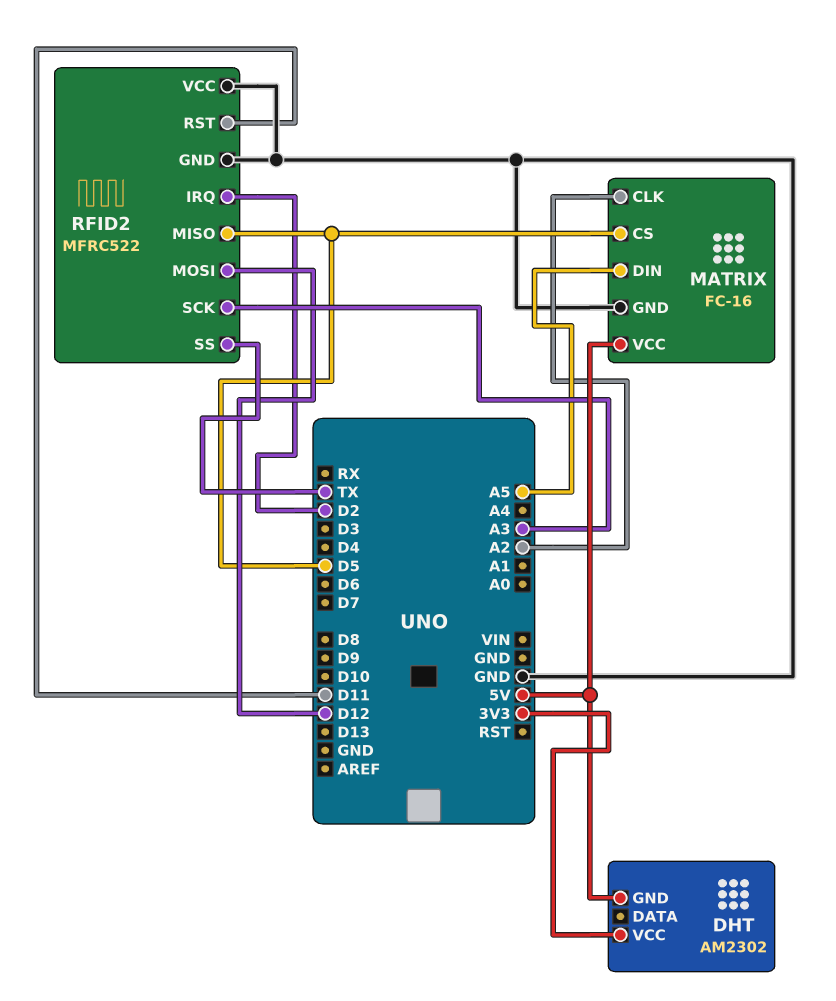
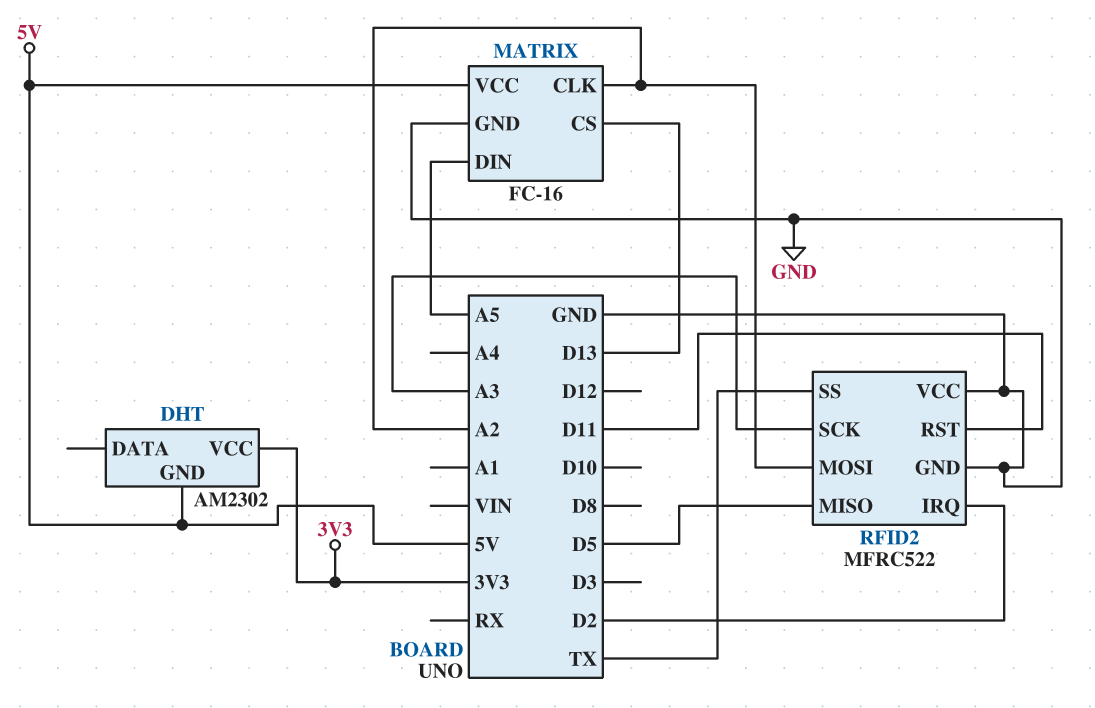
MATRIX pin CS: D5 -> D13
RFID2 pin MOSI: D12 -> A2

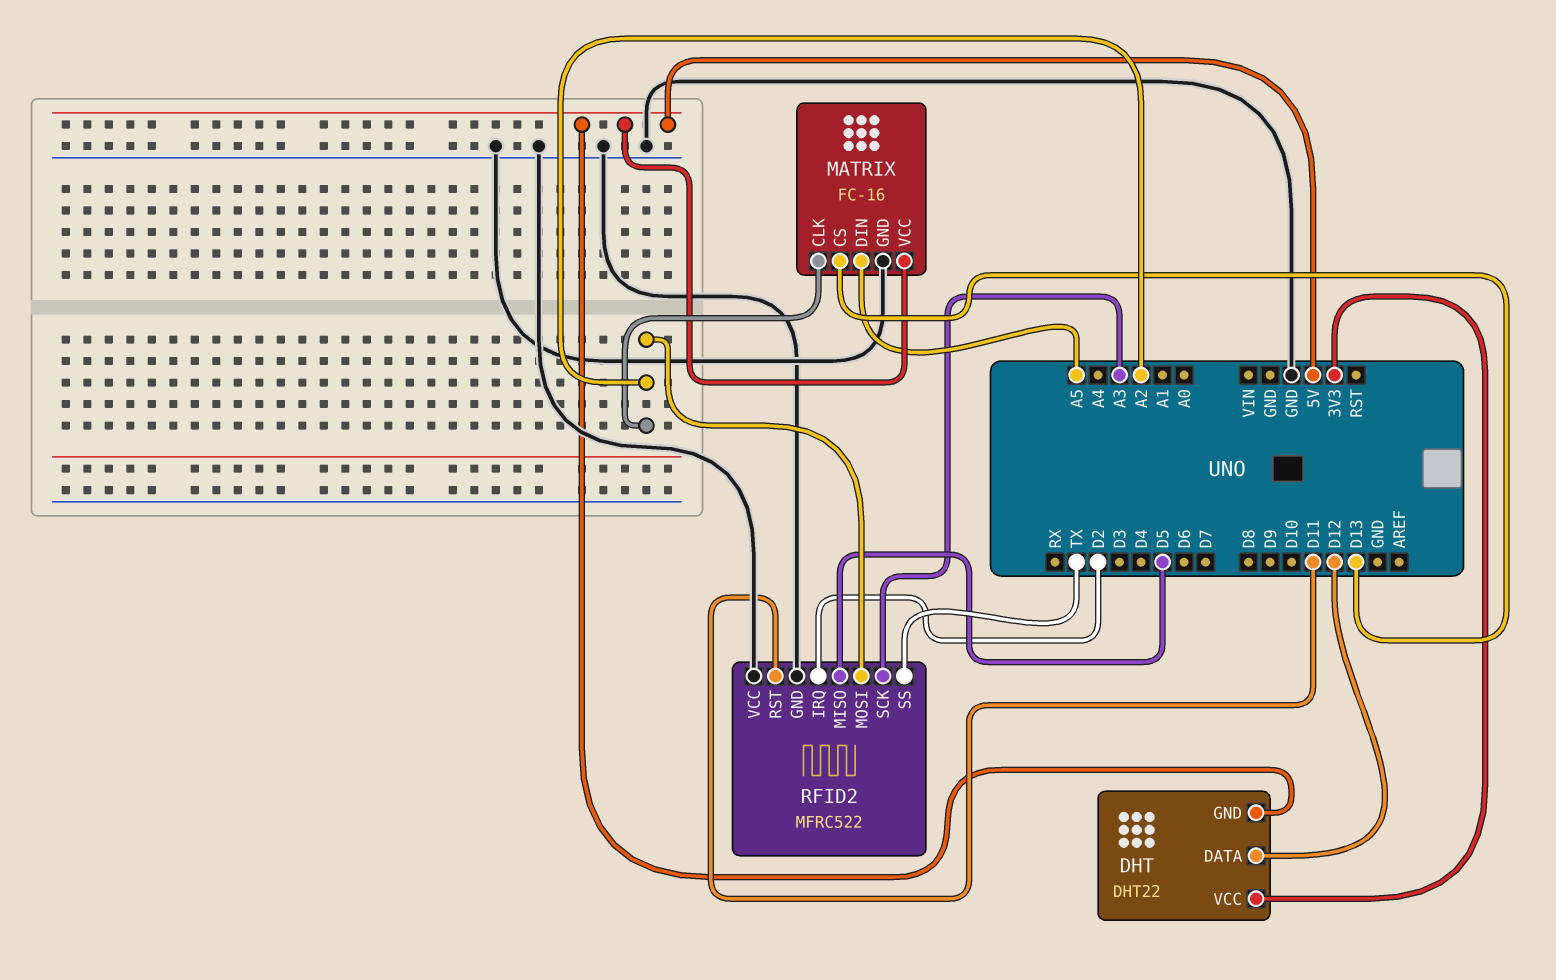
DHT: AM2302 -> DHT22
DHT pin DATA: none -> D12

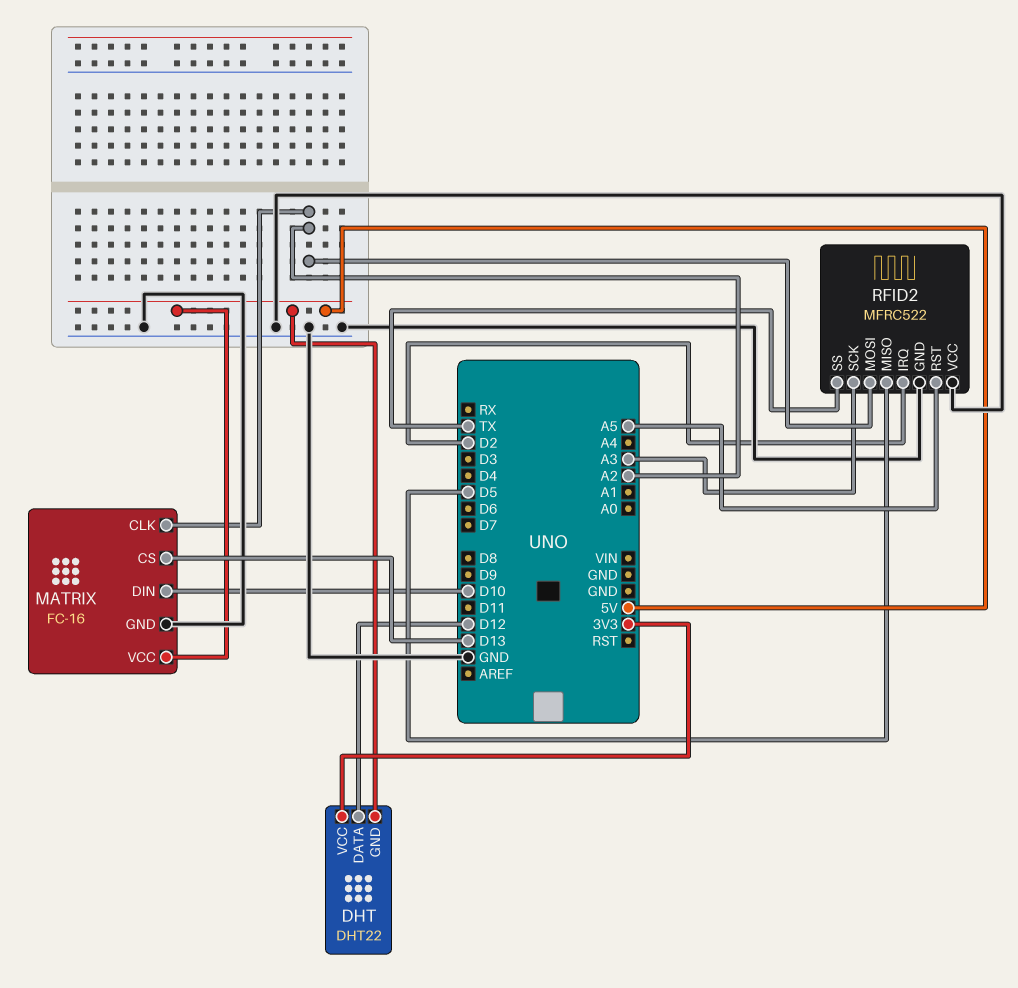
MATRIX pin DIN: A5 -> D10
RFID2 pin RST: D11 -> A5

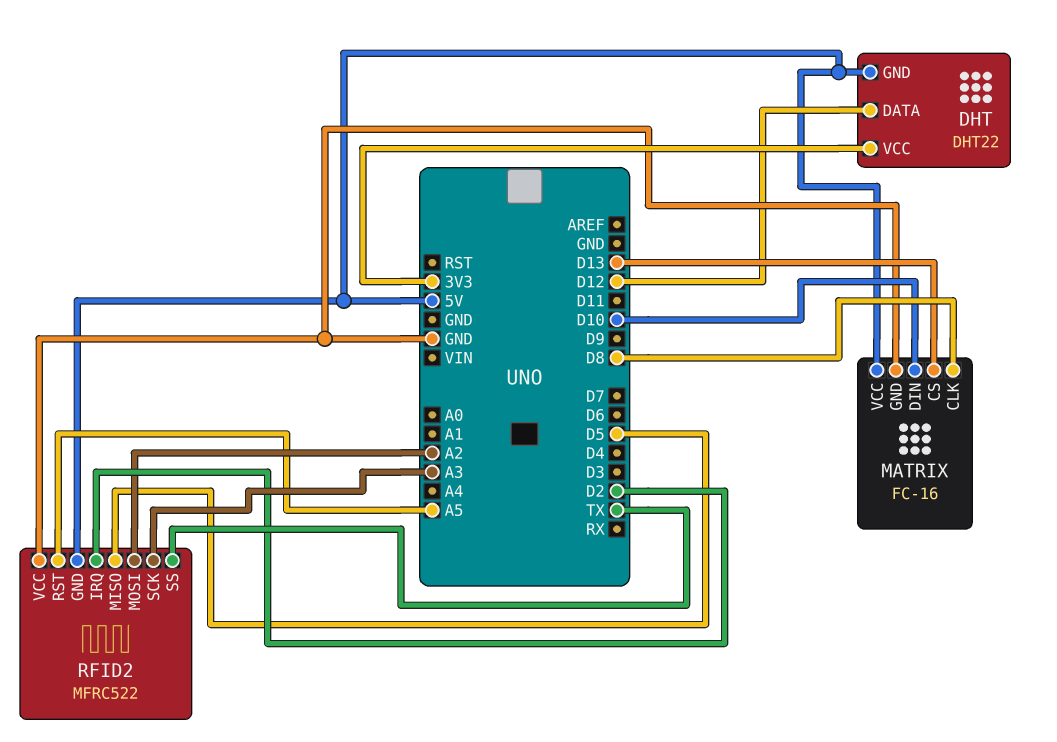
MATRIX pin CLK: A2 -> D8
RFID2 pin GND: GND -> 5V

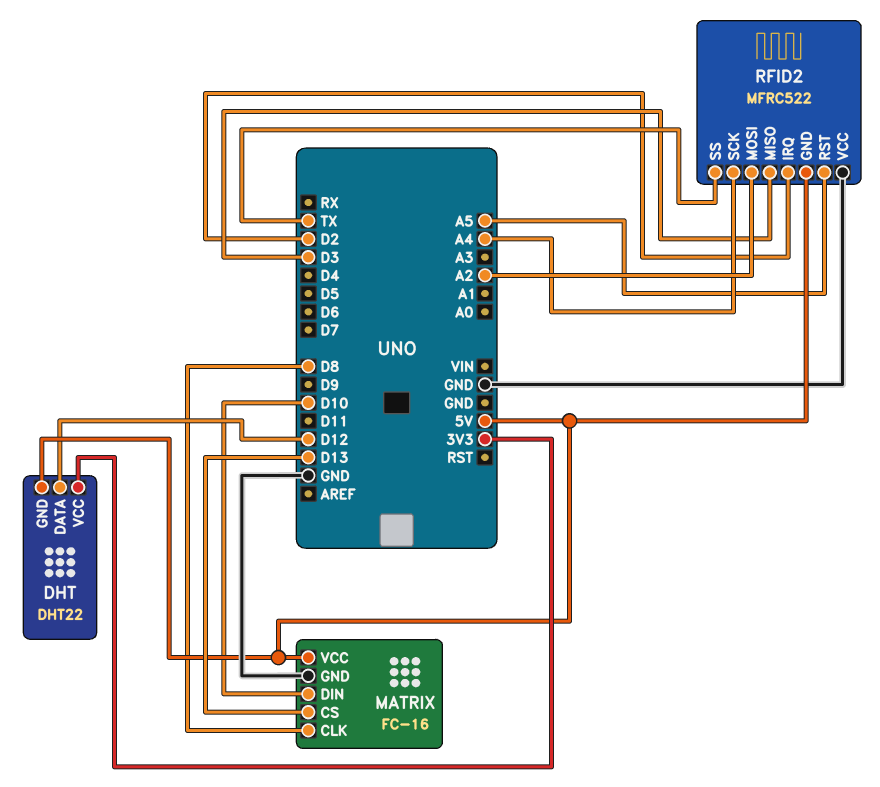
RFID2 pin MISO: D5 -> D3
RFID2 pin SCK: A3 -> A4

